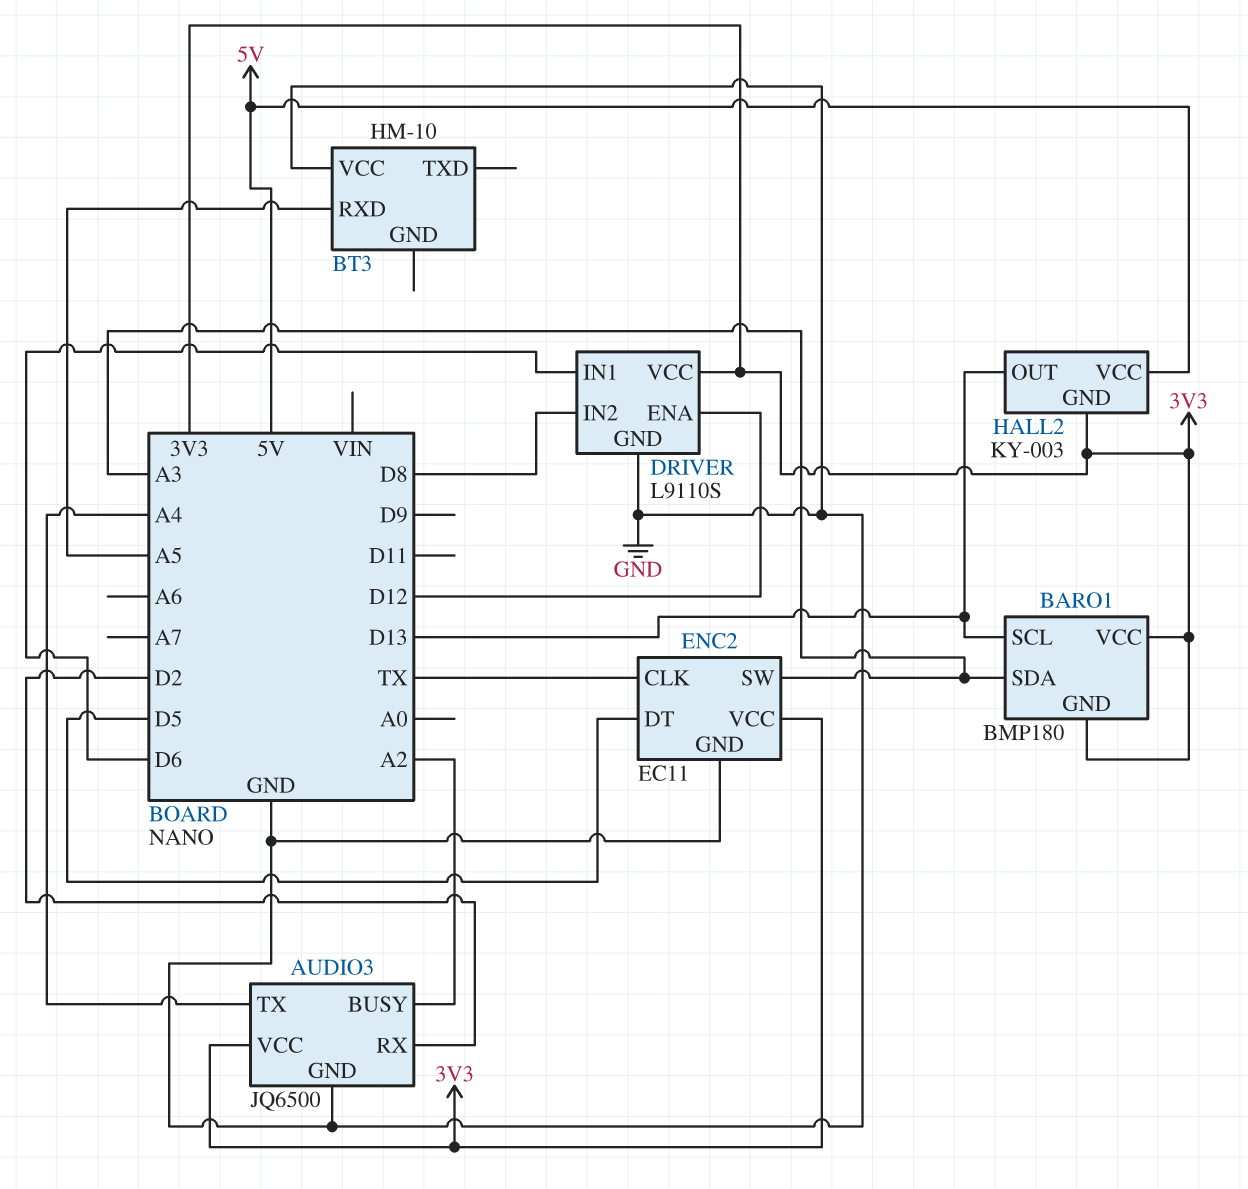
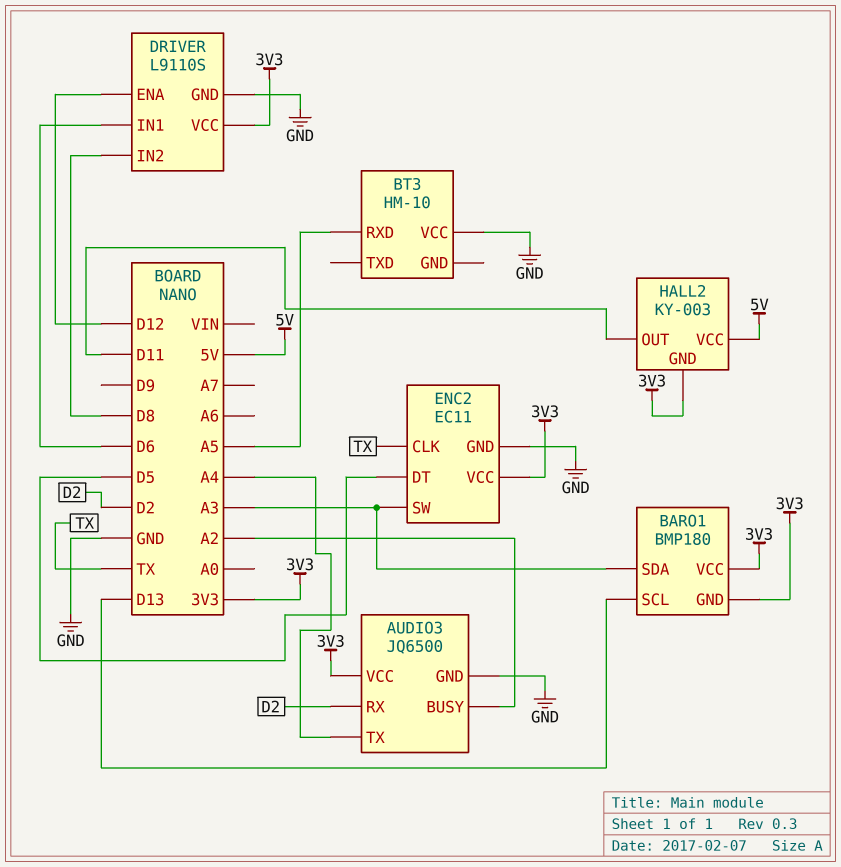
HALL2 pin OUT: D13 -> D11

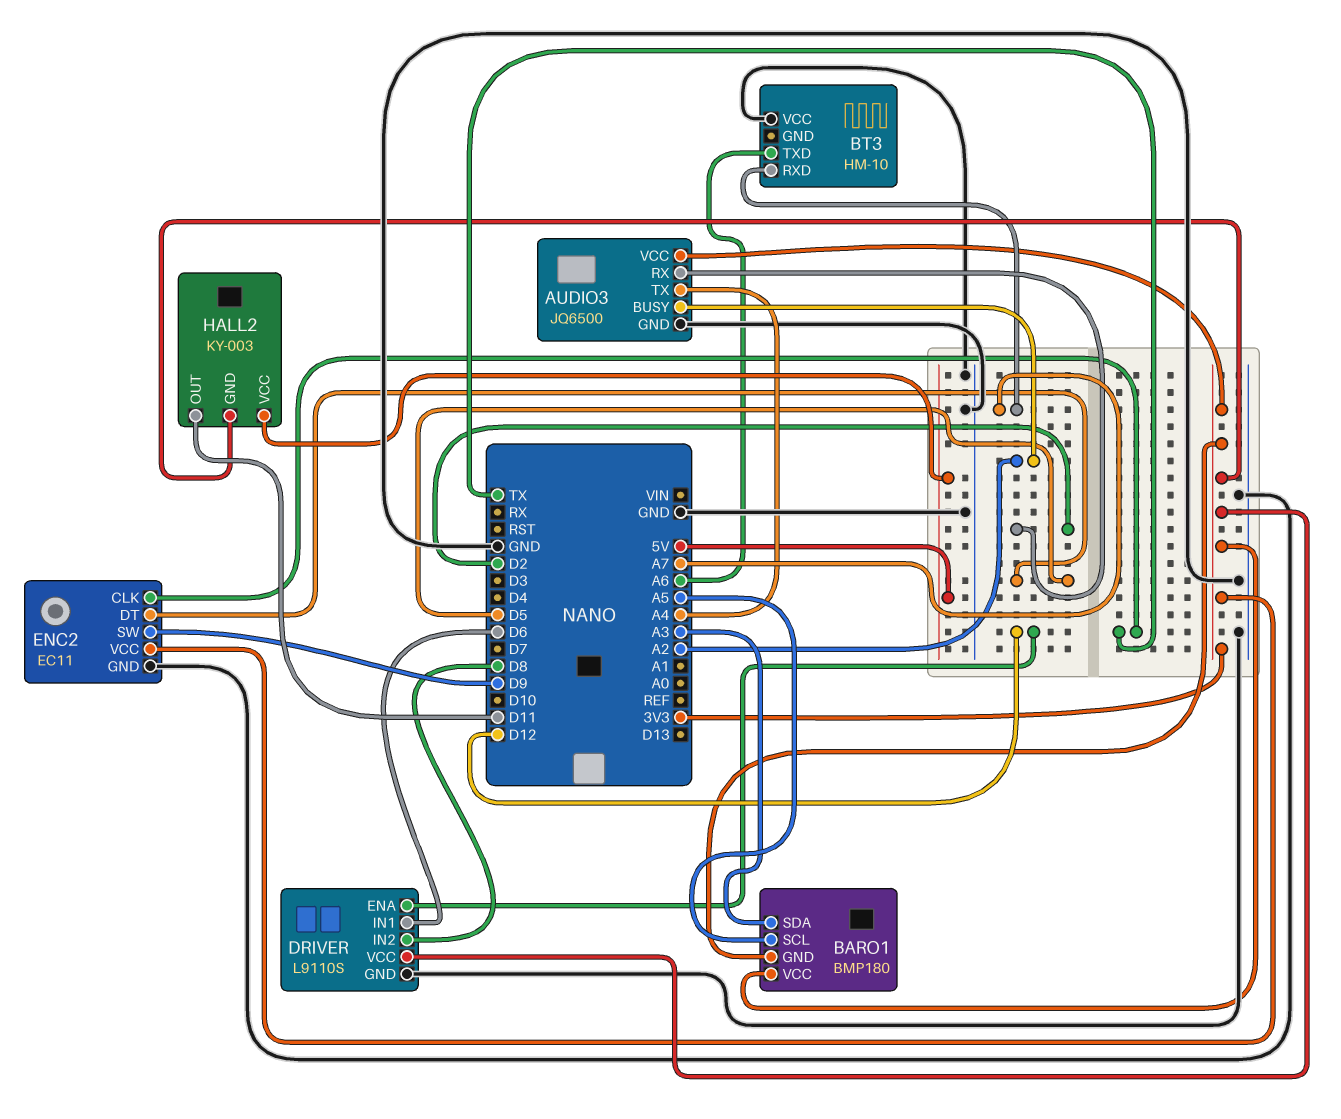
BARO1 pin SCL: D13 -> A5
BT3 pin RXD: A5 -> A7
BT3 pin TXD: none -> A6
ENC2 pin SW: A3 -> D9

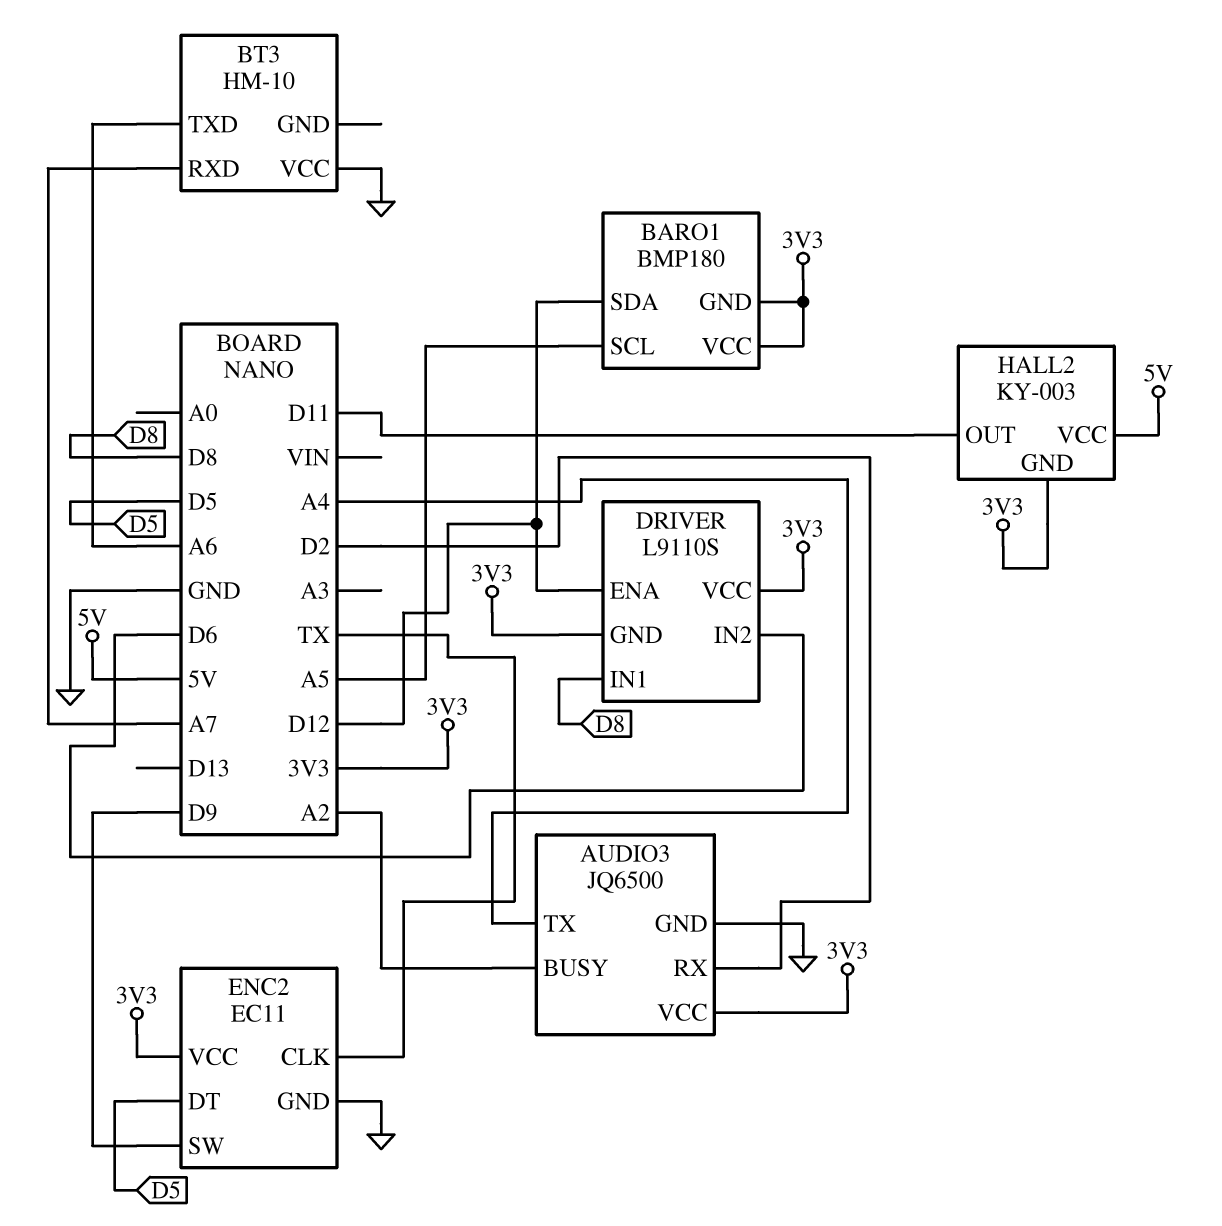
BARO1 pin SDA: A3 -> D12
DRIVER pin GND: GND -> 3V3
DRIVER pin IN1: D6 -> D8
DRIVER pin IN2: D8 -> D6

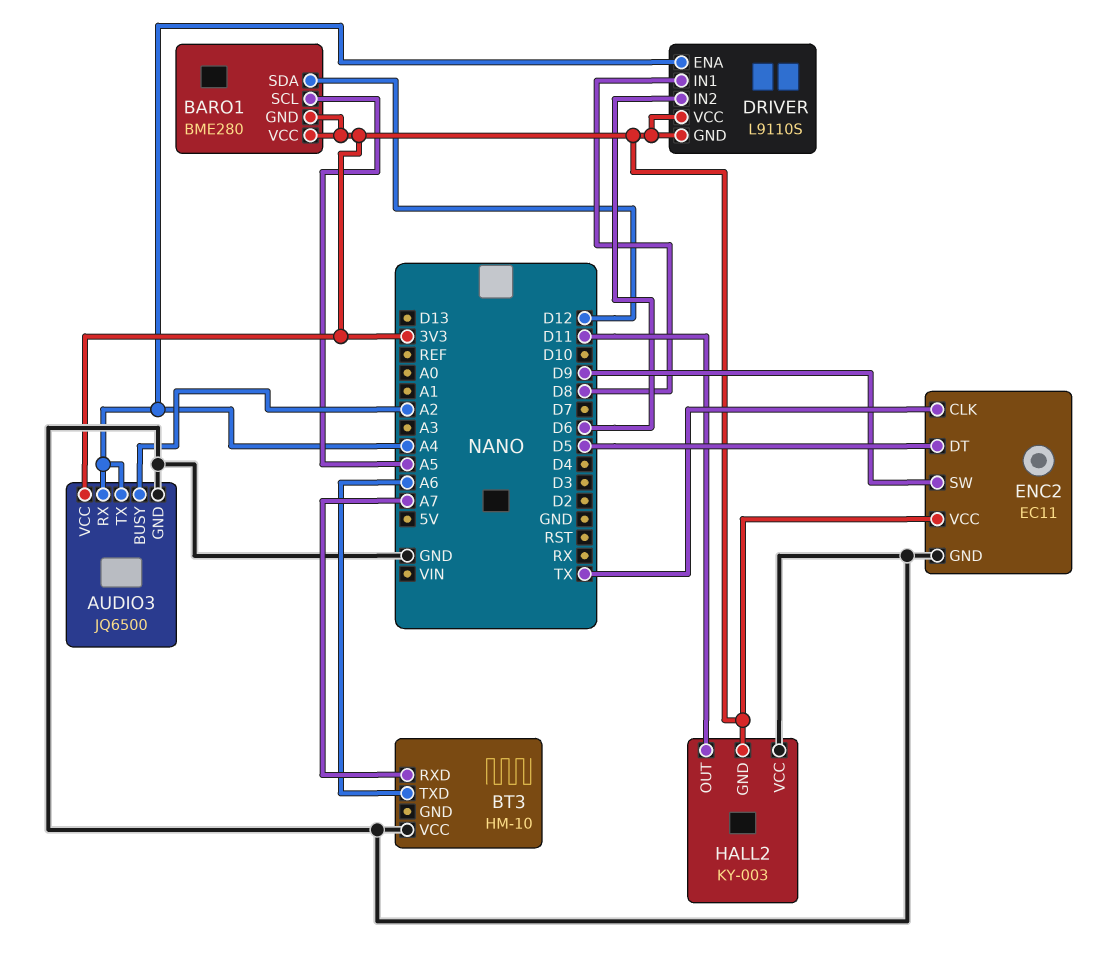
AUDIO3 pin RX: D2 -> A4
BARO1: BMP180 -> BME280
DRIVER pin ENA: D12 -> A4
HALL2 pin VCC: 5V -> GND

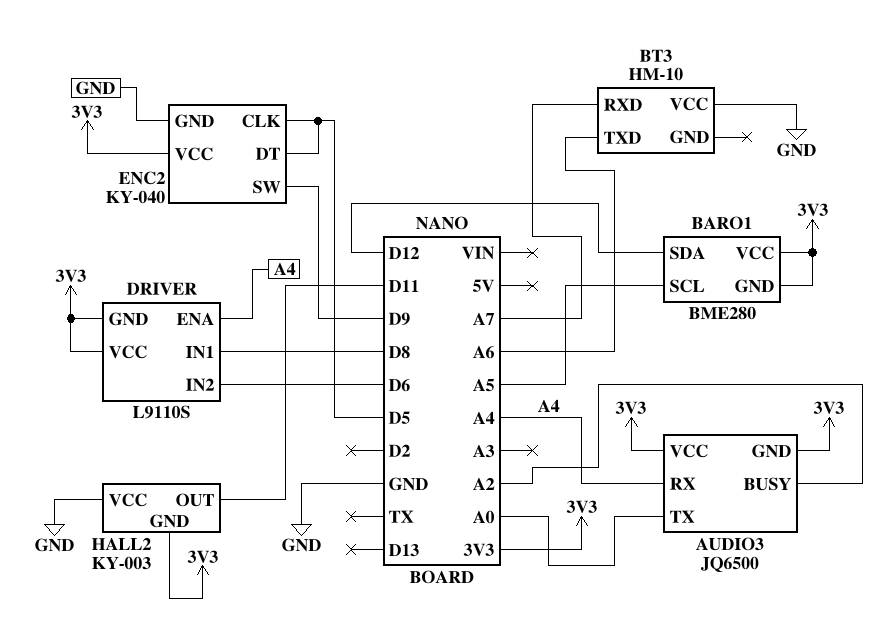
AUDIO3 pin GND: GND -> 3V3
AUDIO3 pin TX: A4 -> A0
ENC2: EC11 -> KY-040
ENC2 pin CLK: TX -> D5

